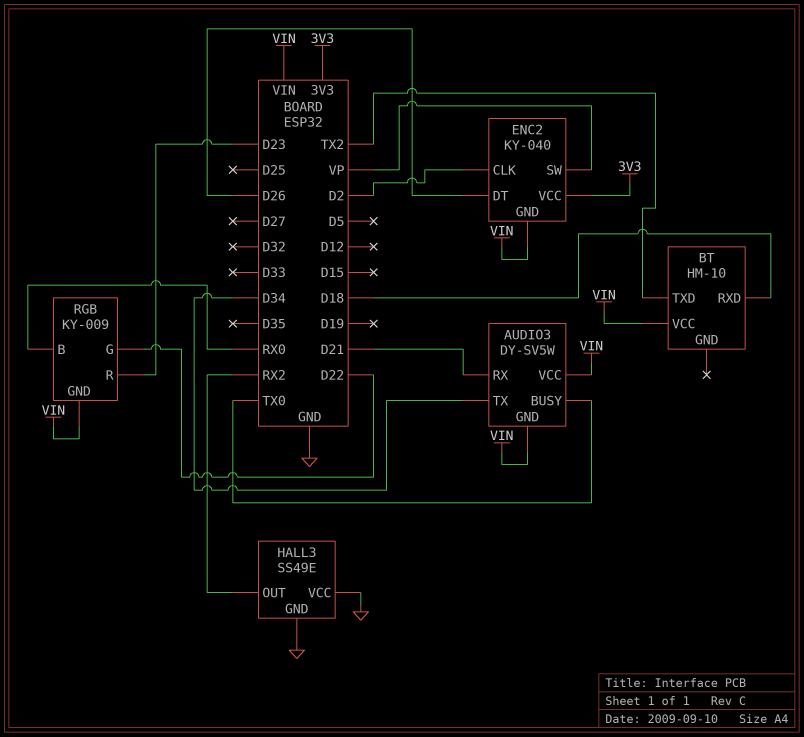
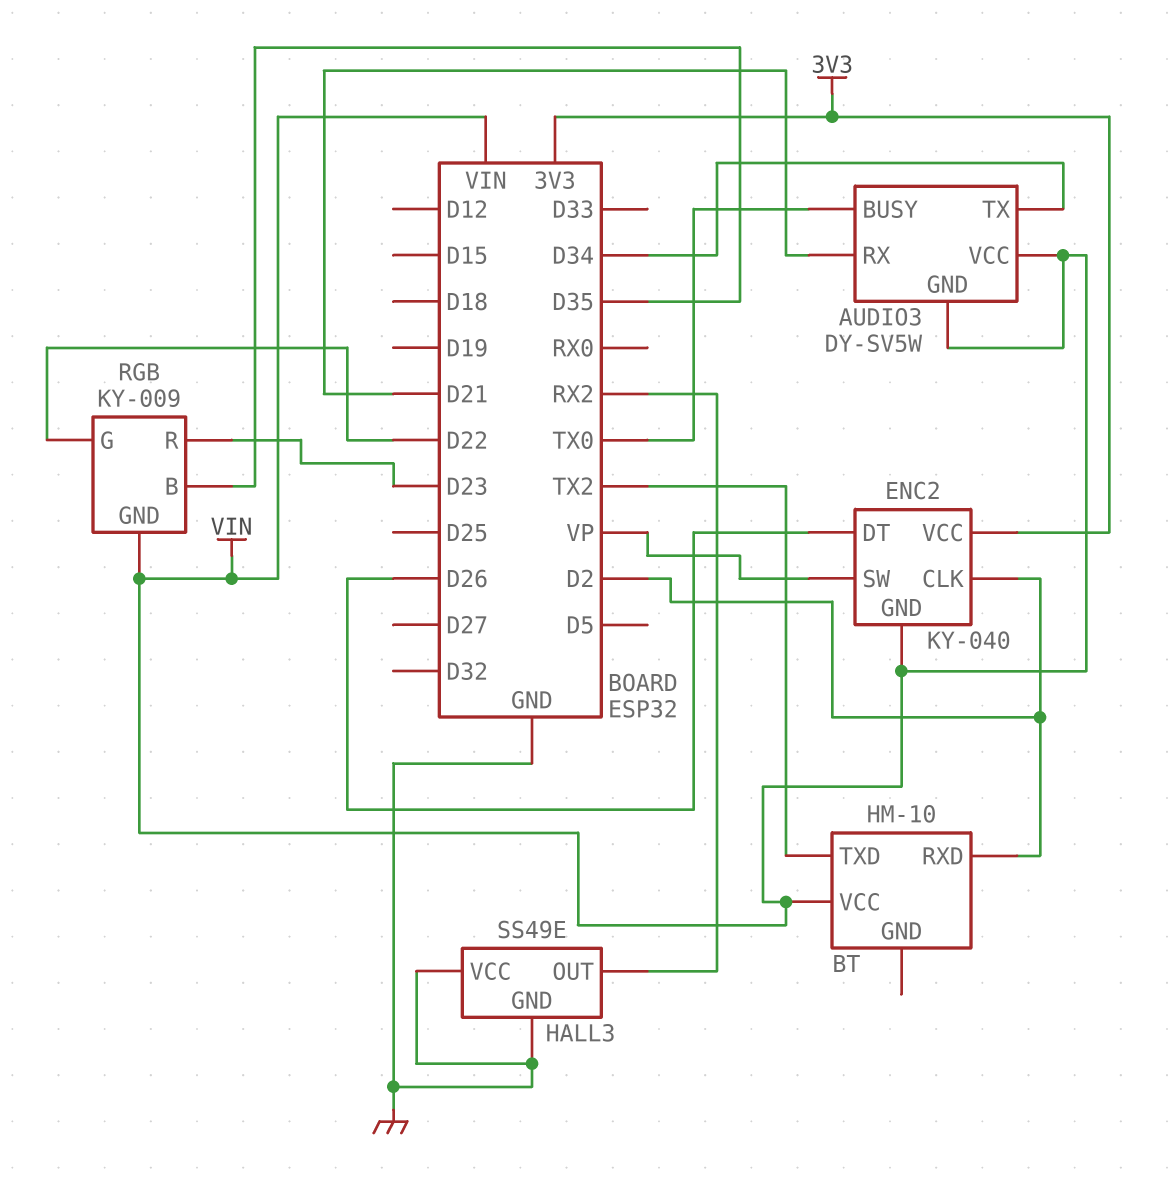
BT pin RXD: D18 -> D2
RGB pin B: RX0 -> D35

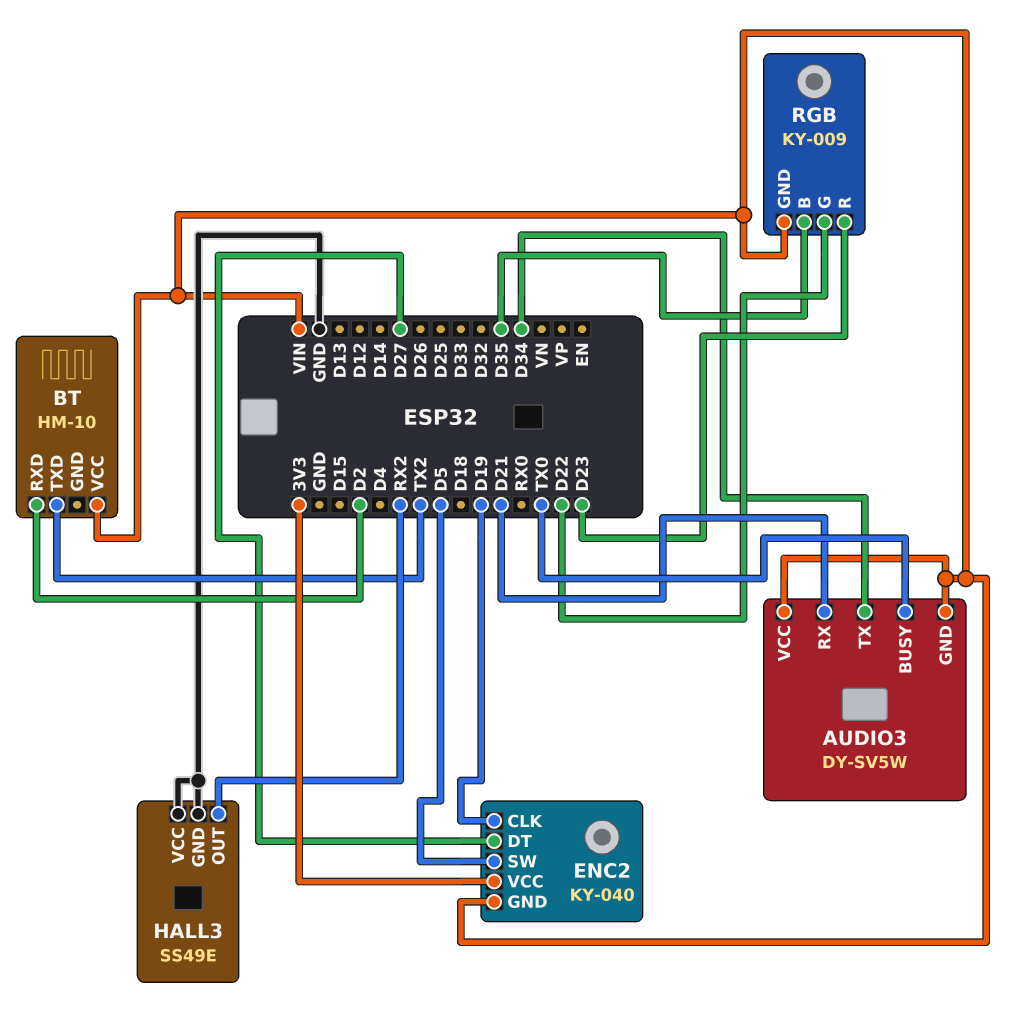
ENC2 pin CLK: D2 -> D19
ENC2 pin DT: D26 -> D27
ENC2 pin SW: VP -> D5

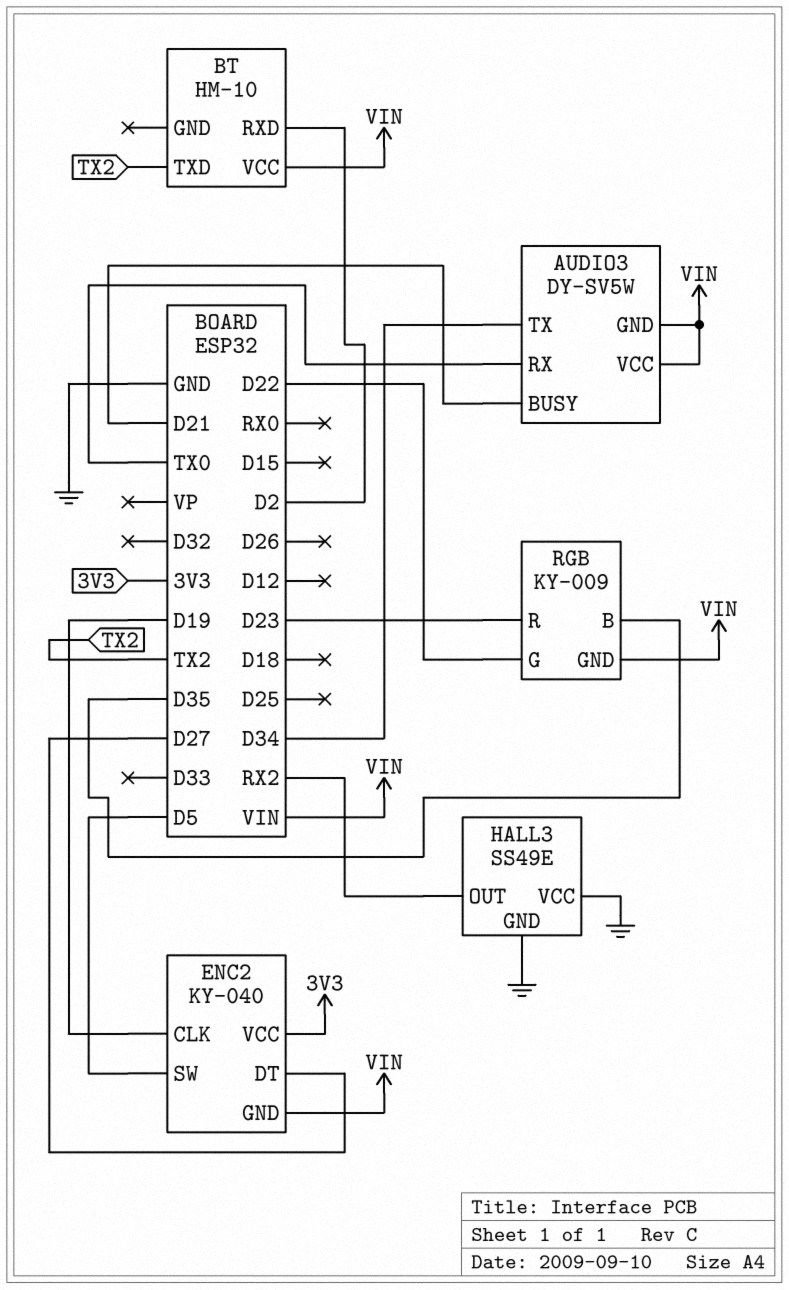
AUDIO3 pin BUSY: TX0 -> D21
AUDIO3 pin RX: D21 -> TX0

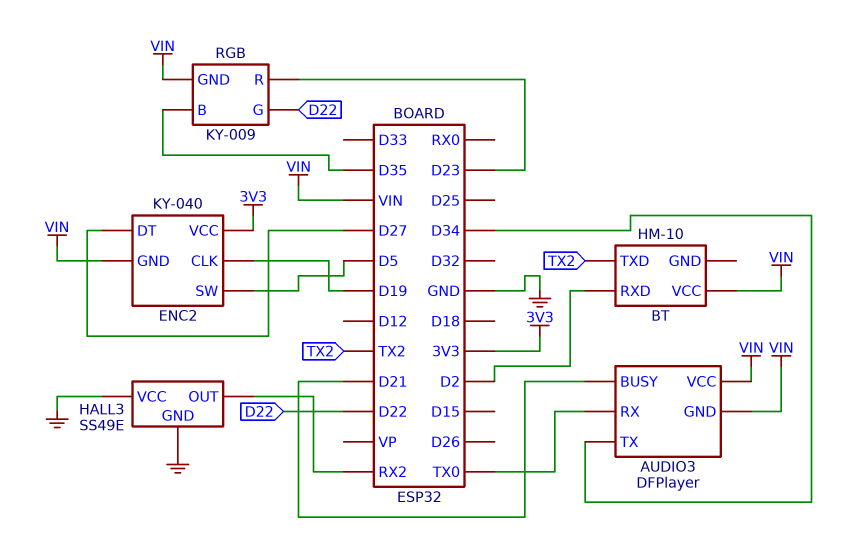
AUDIO3: DY-SV5W -> DFPlayer

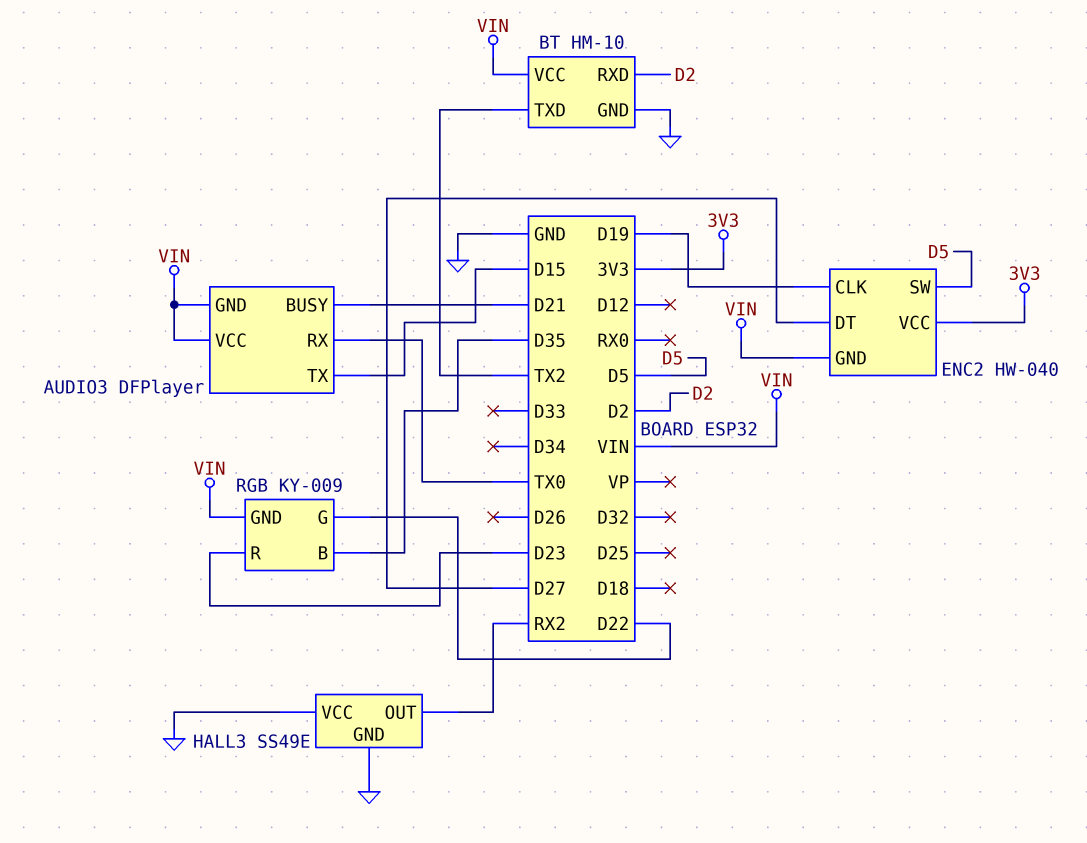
AUDIO3 pin TX: D34 -> D15
BT pin GND: none -> GND
ENC2: KY-040 -> HW-040

